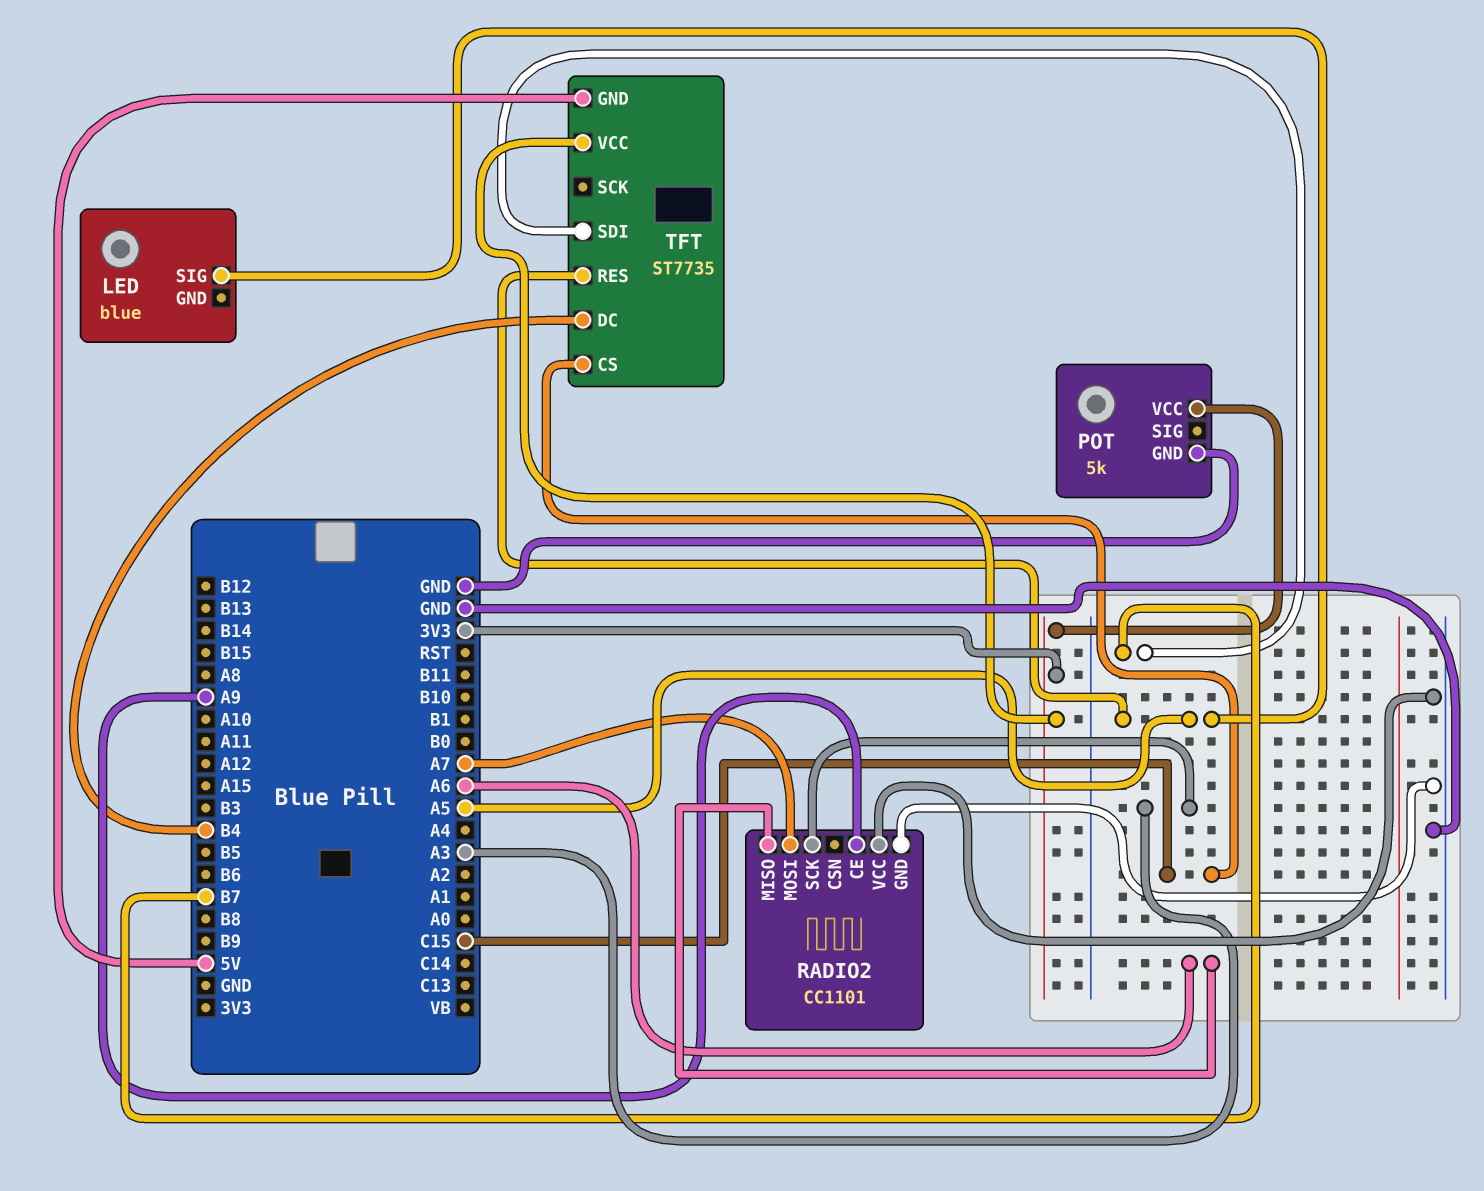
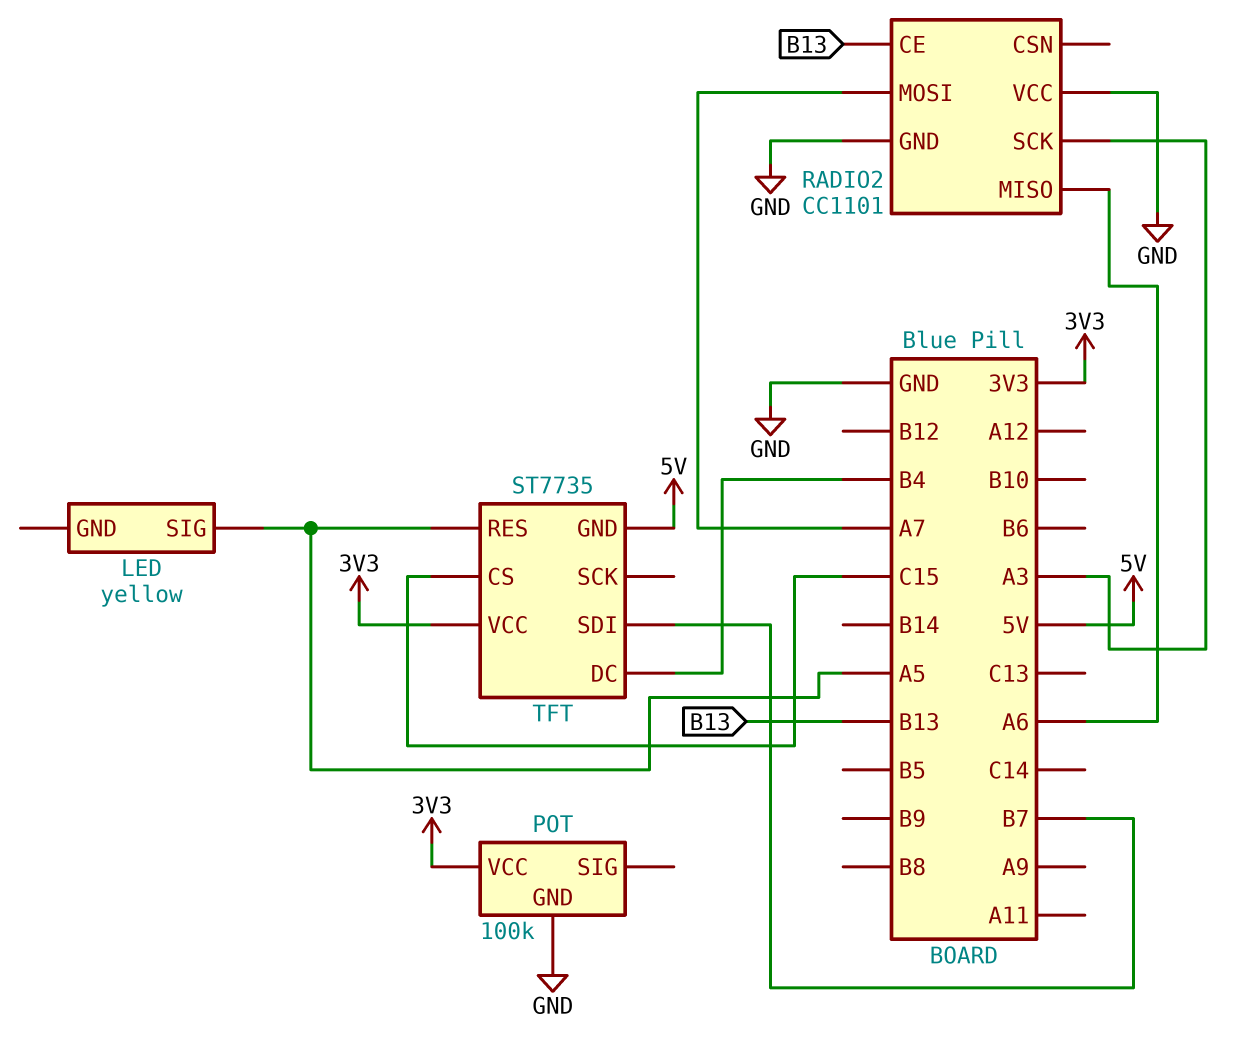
LED: blue -> yellow
POT: 5k -> 100k
RADIO2 pin CE: A9 -> B13

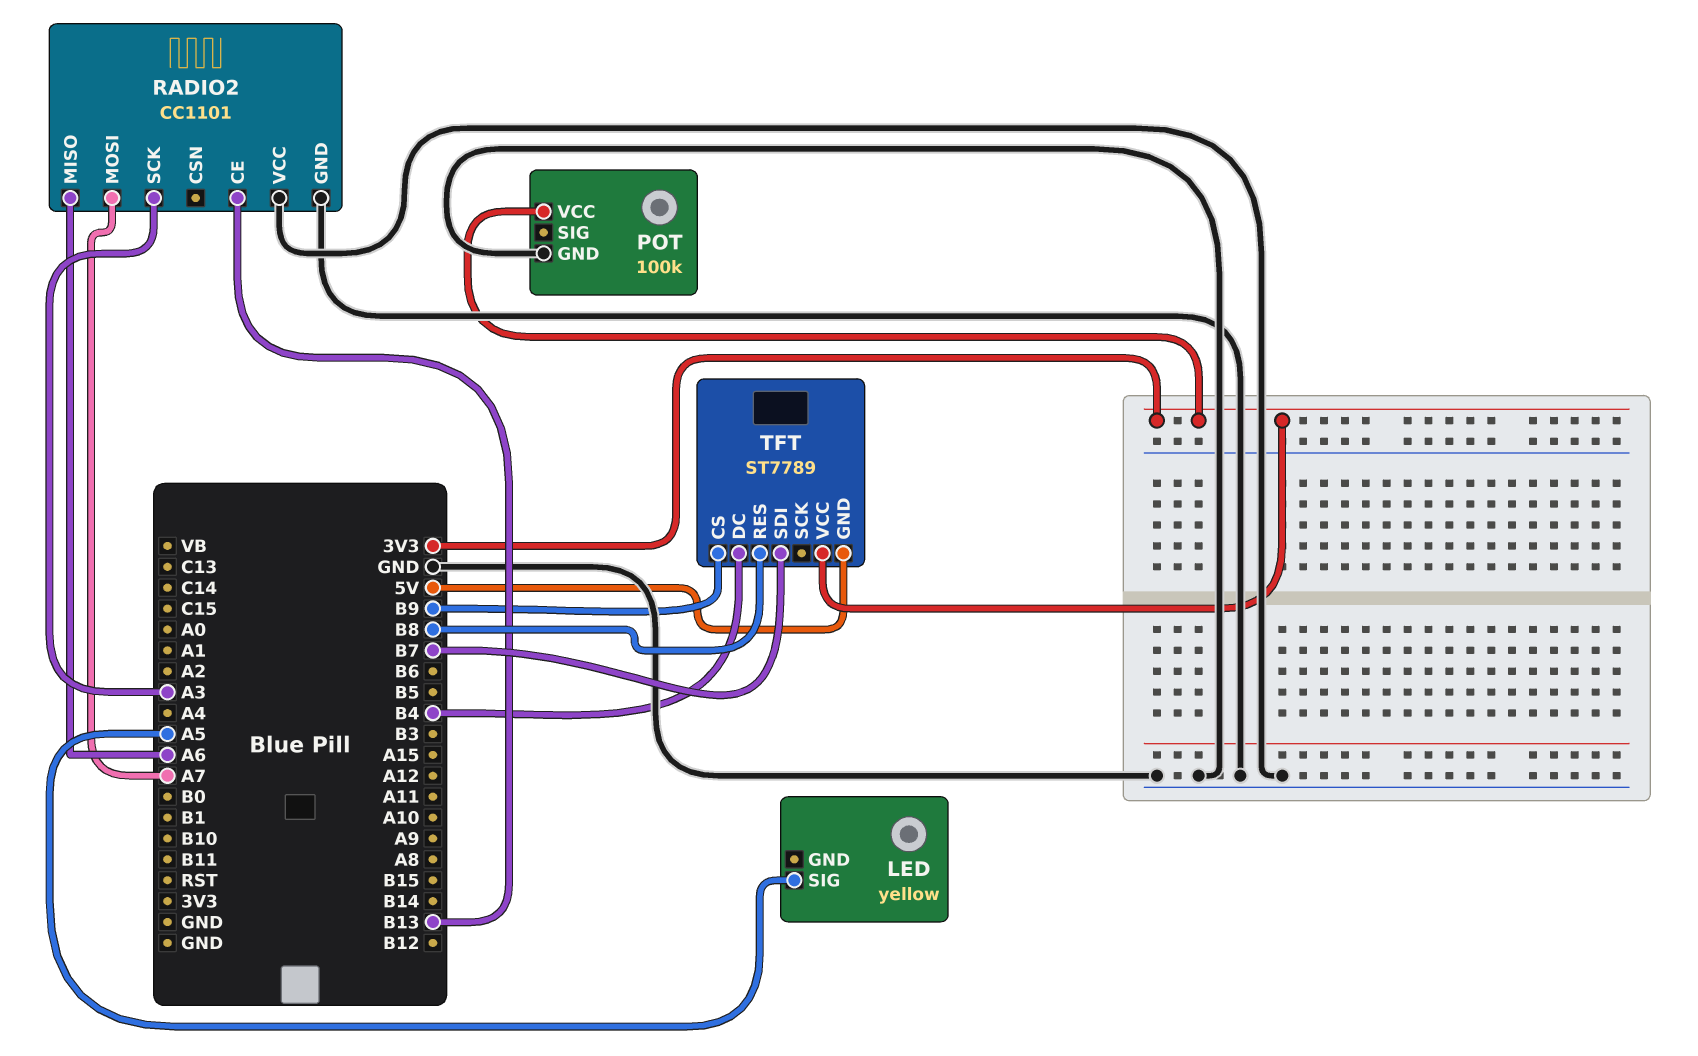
TFT: ST7735 -> ST7789
TFT pin CS: C15 -> B9
TFT pin RES: A5 -> B8

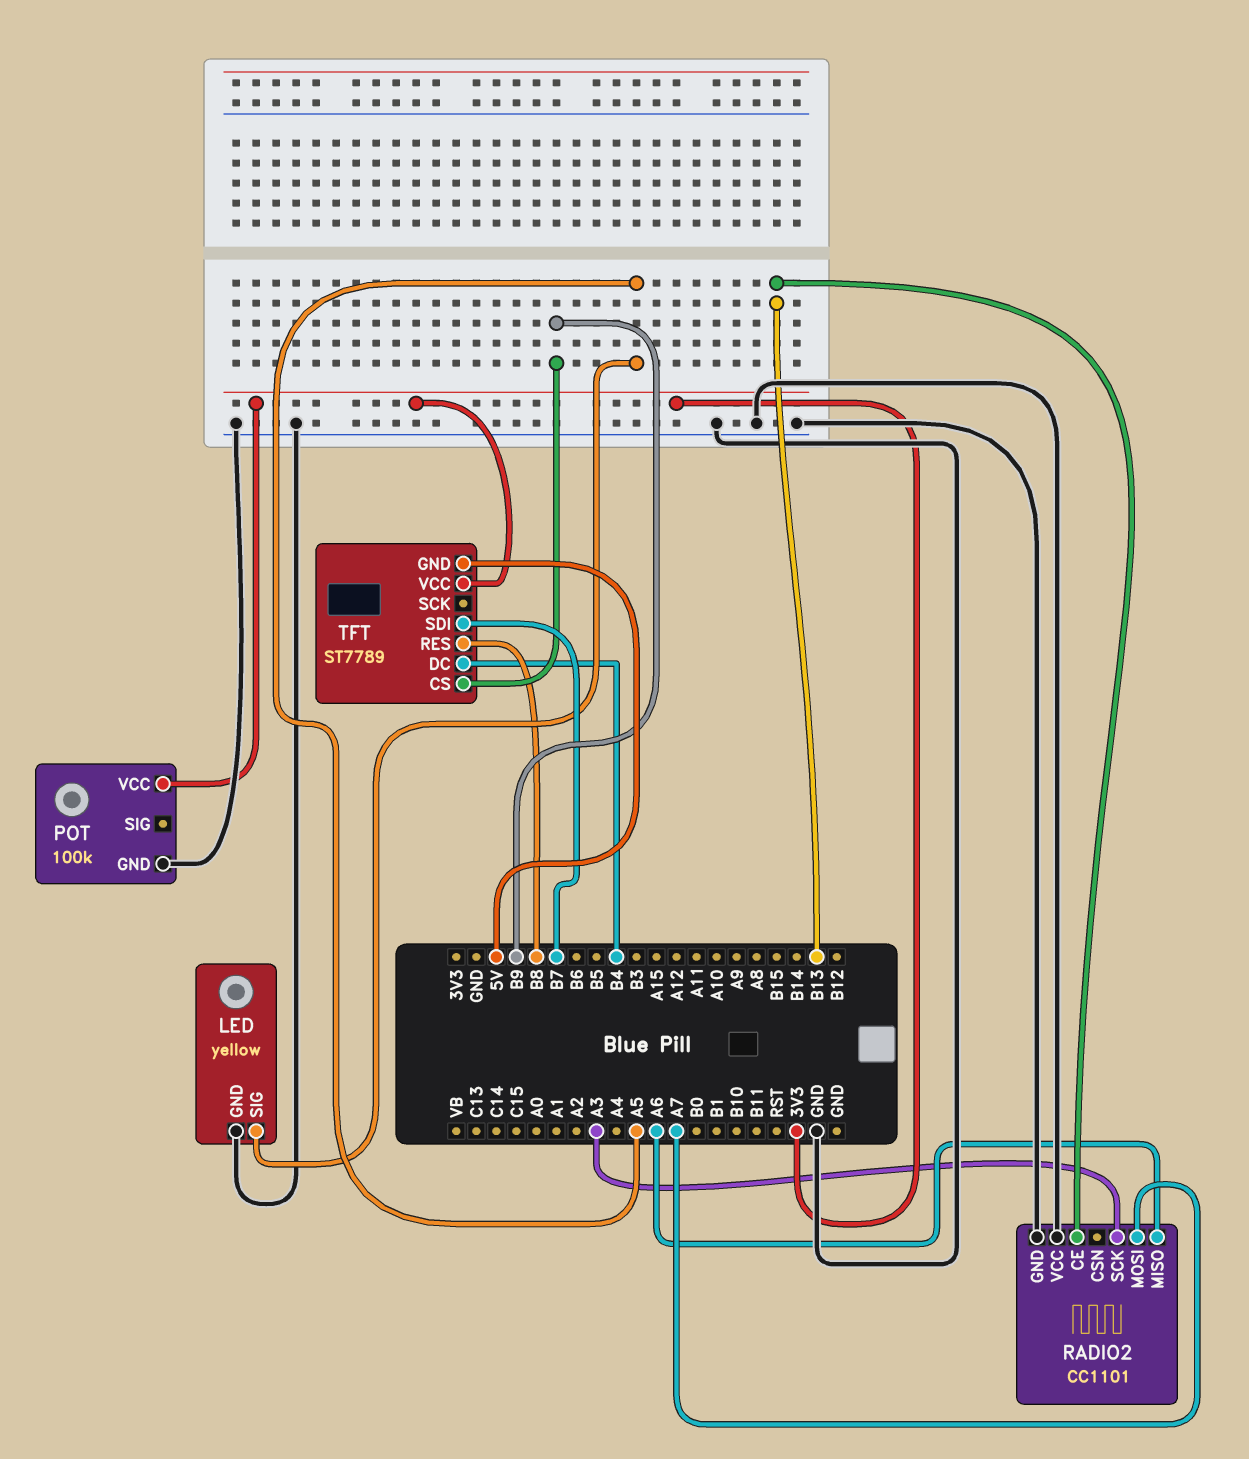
LED pin GND: none -> GND

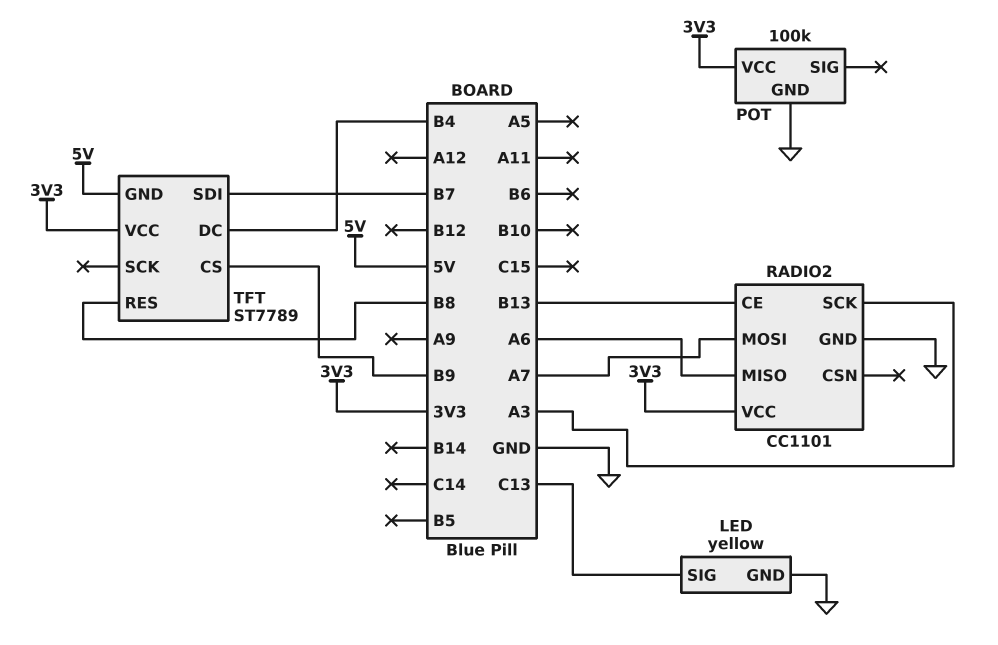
LED pin SIG: A5 -> C13
RADIO2 pin VCC: GND -> 3V3

